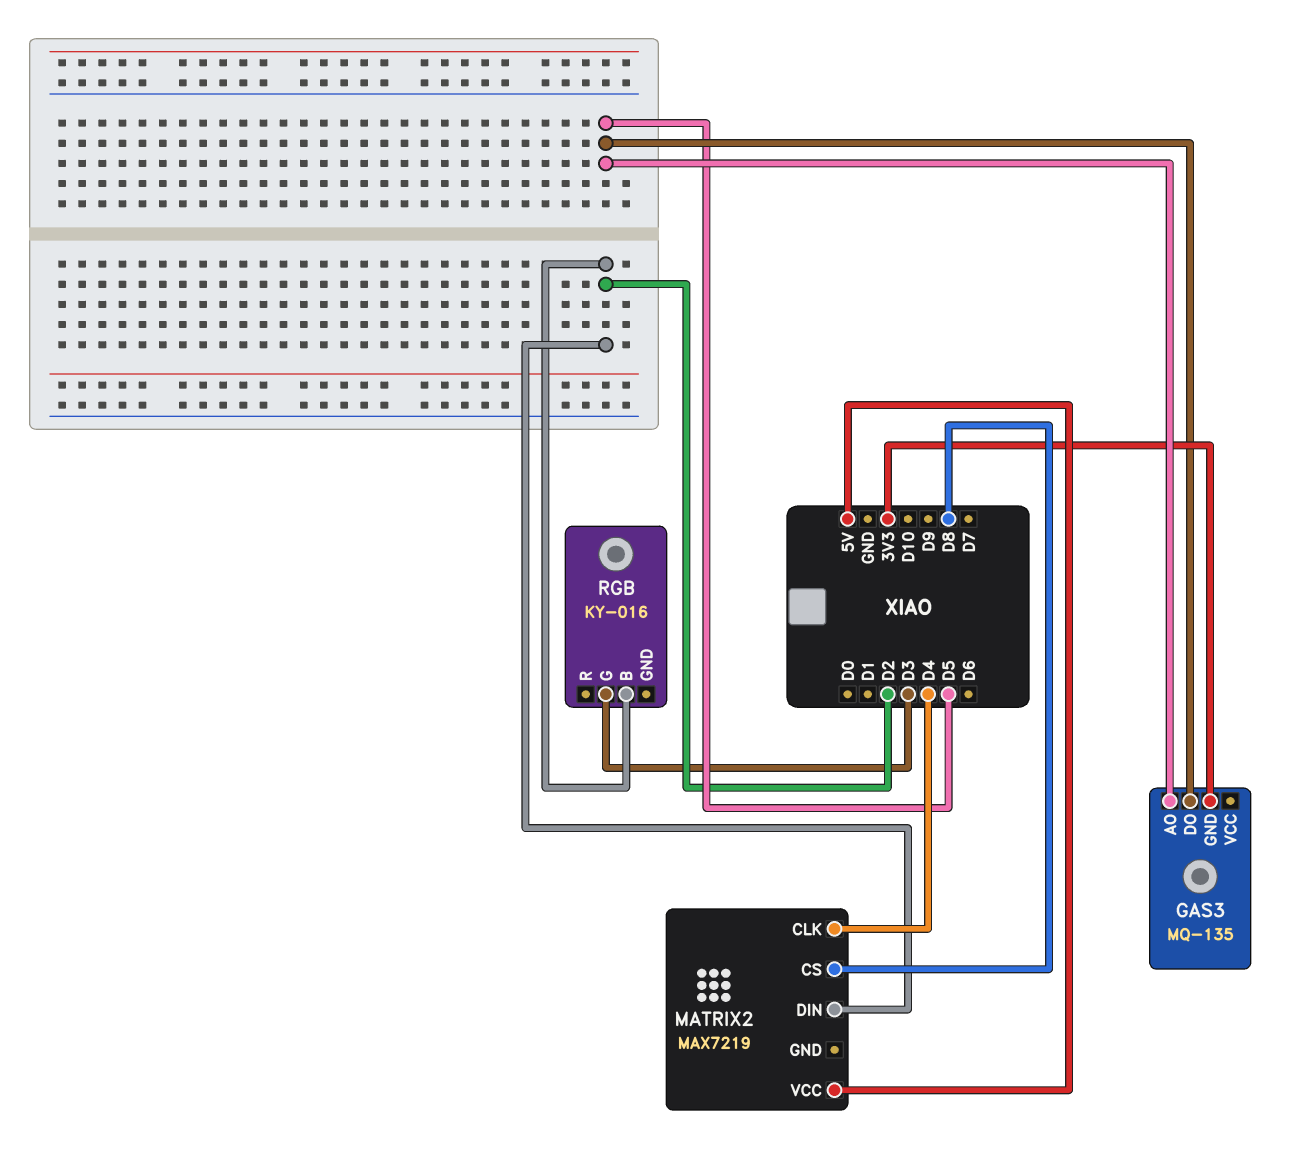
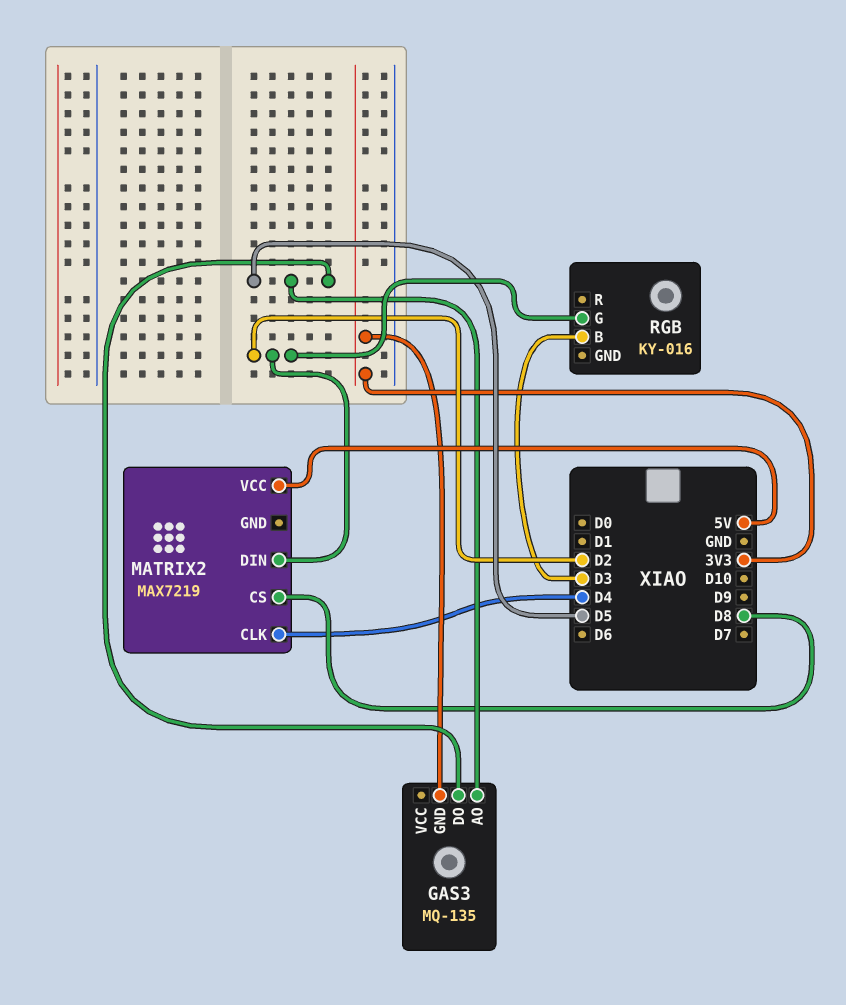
RGB pin B: D2 -> D3
RGB pin G: D3 -> D2

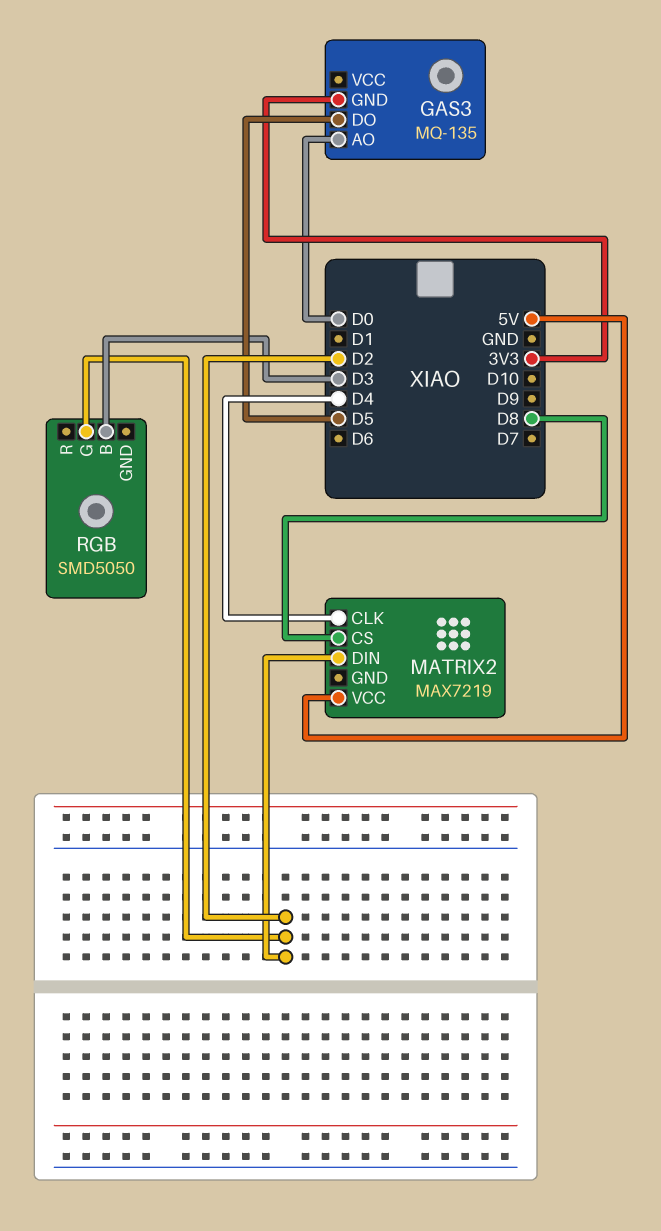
GAS3 pin AO: D5 -> D0
RGB: KY-016 -> SMD5050

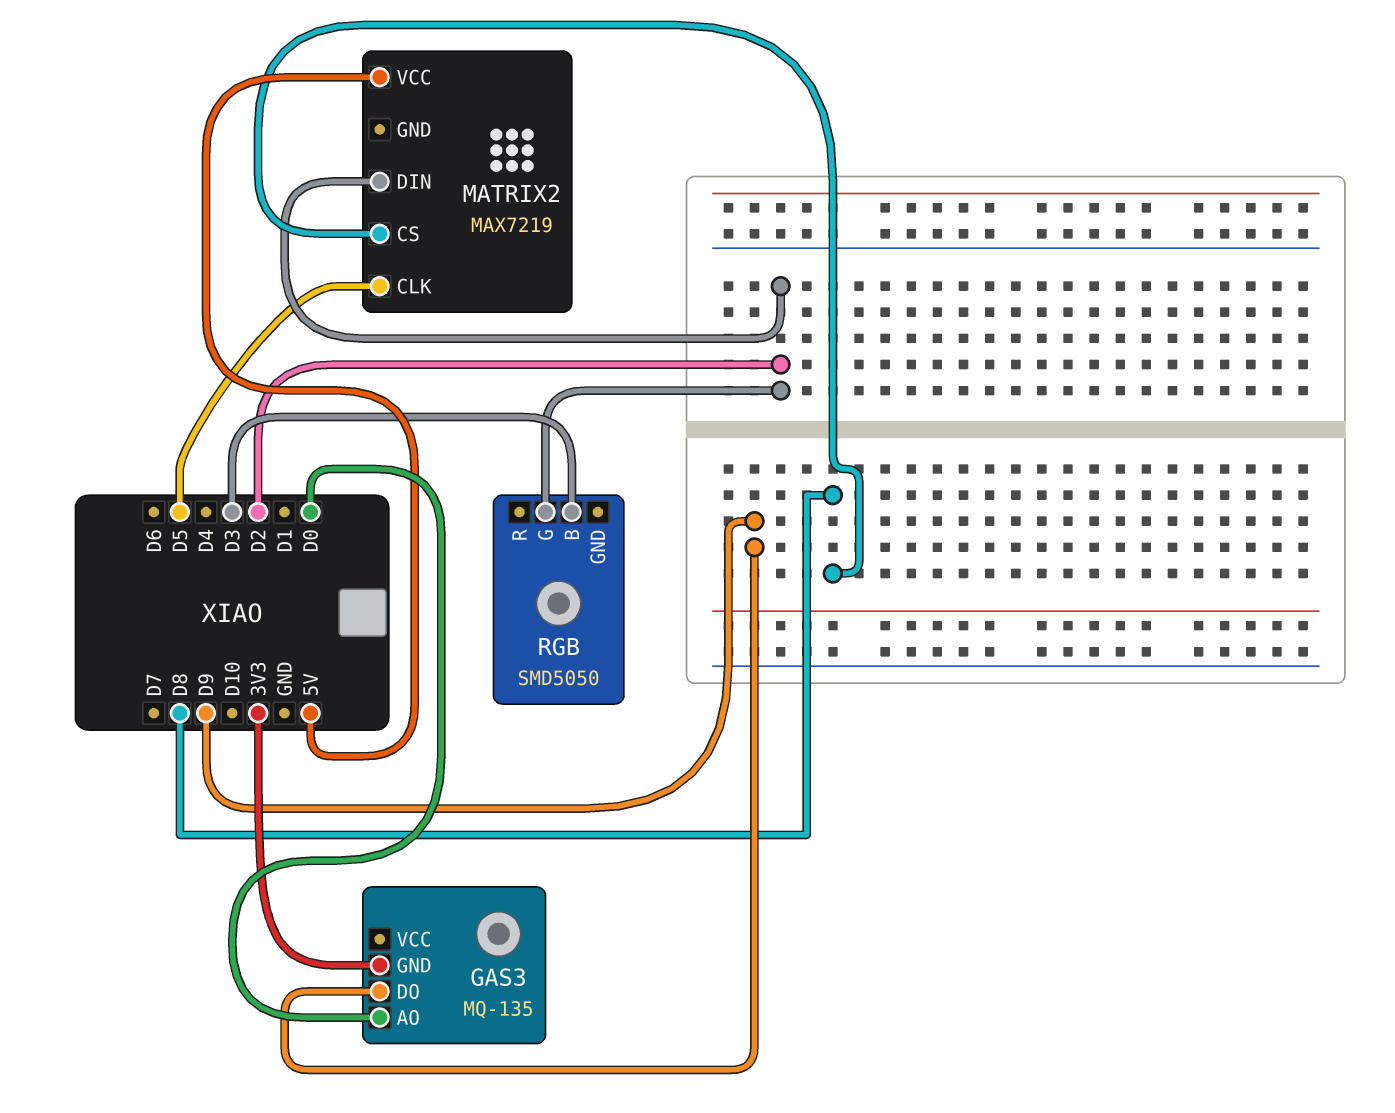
GAS3 pin DO: D5 -> D9
MATRIX2 pin CLK: D4 -> D5

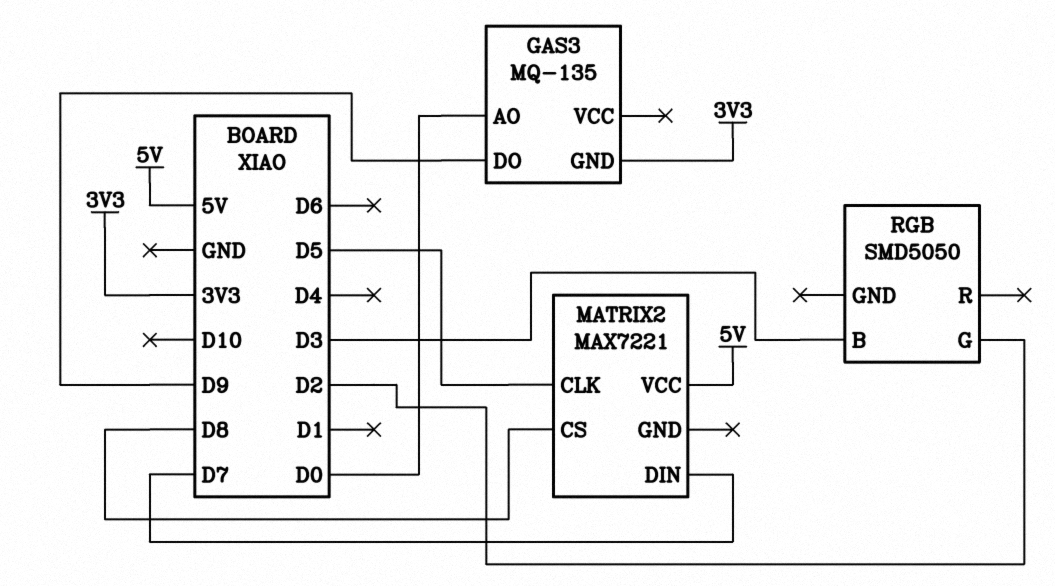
MATRIX2: MAX7219 -> MAX7221
MATRIX2 pin DIN: D2 -> D7

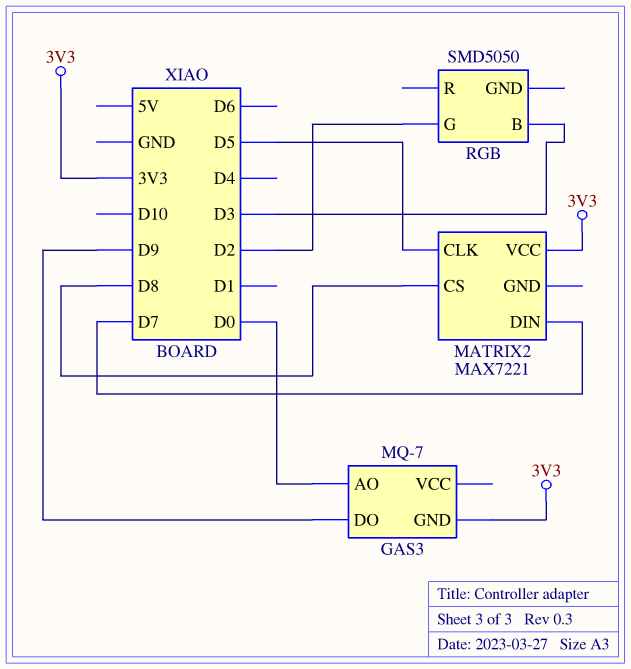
GAS3: MQ-135 -> MQ-7
MATRIX2 pin VCC: 5V -> 3V3

